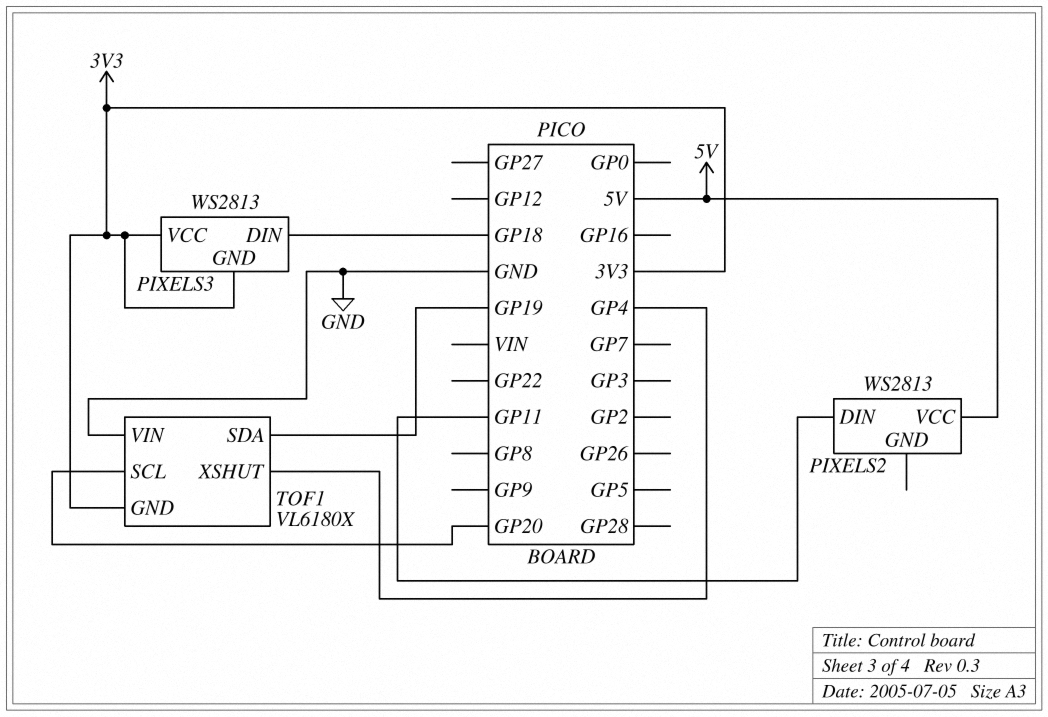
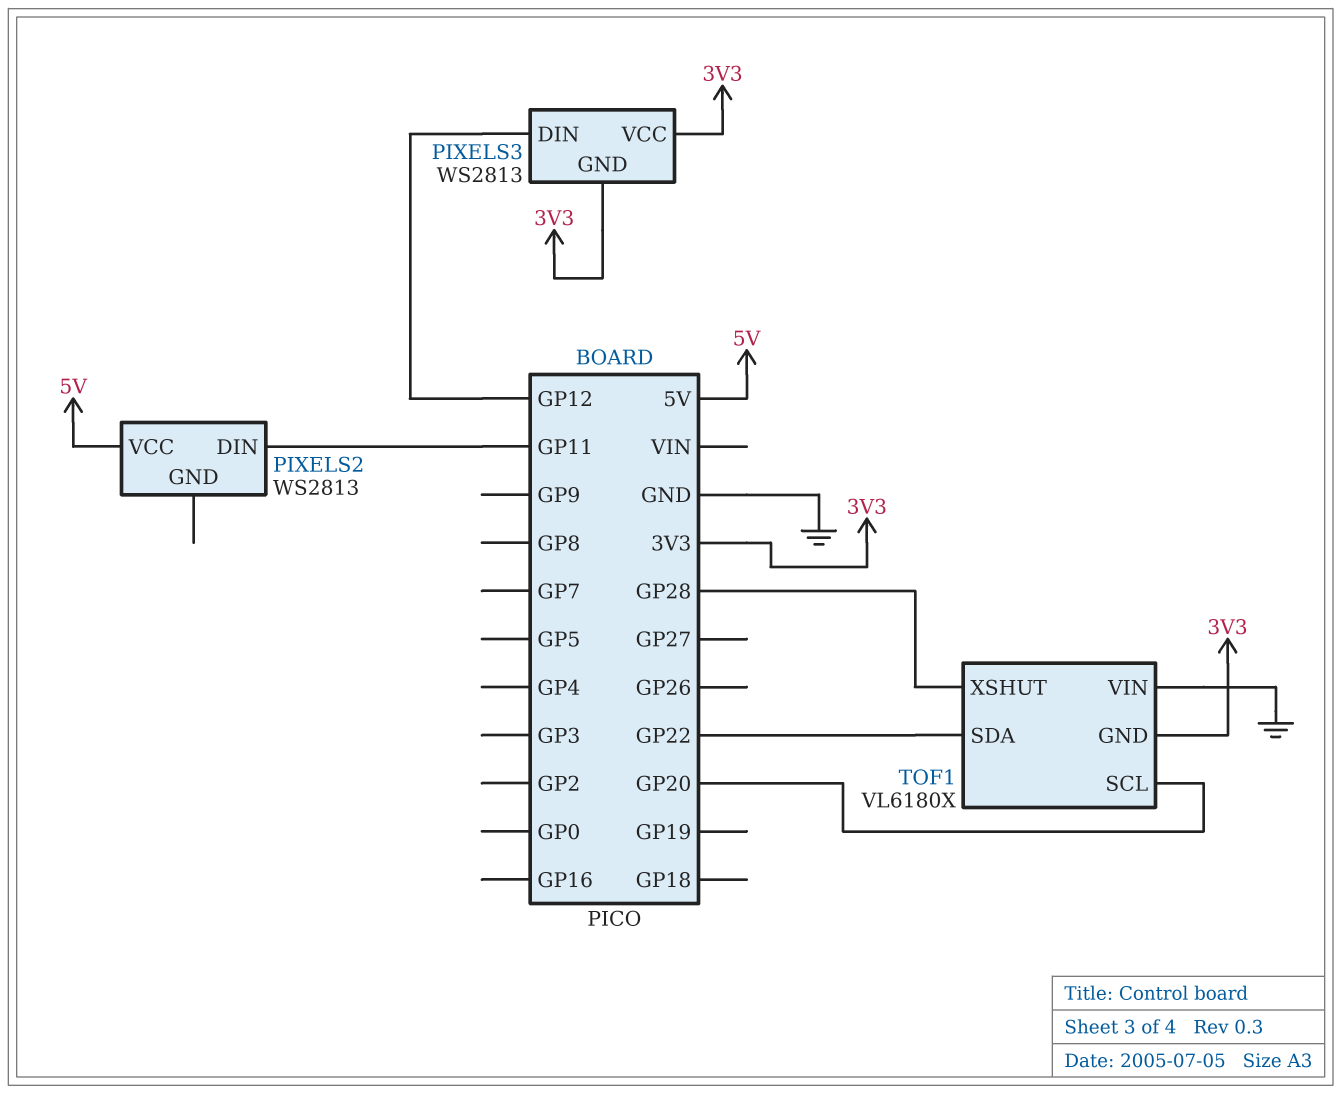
PIXELS3 pin DIN: GP18 -> GP12
TOF1 pin SDA: GP19 -> GP22
TOF1 pin XSHUT: GP4 -> GP28

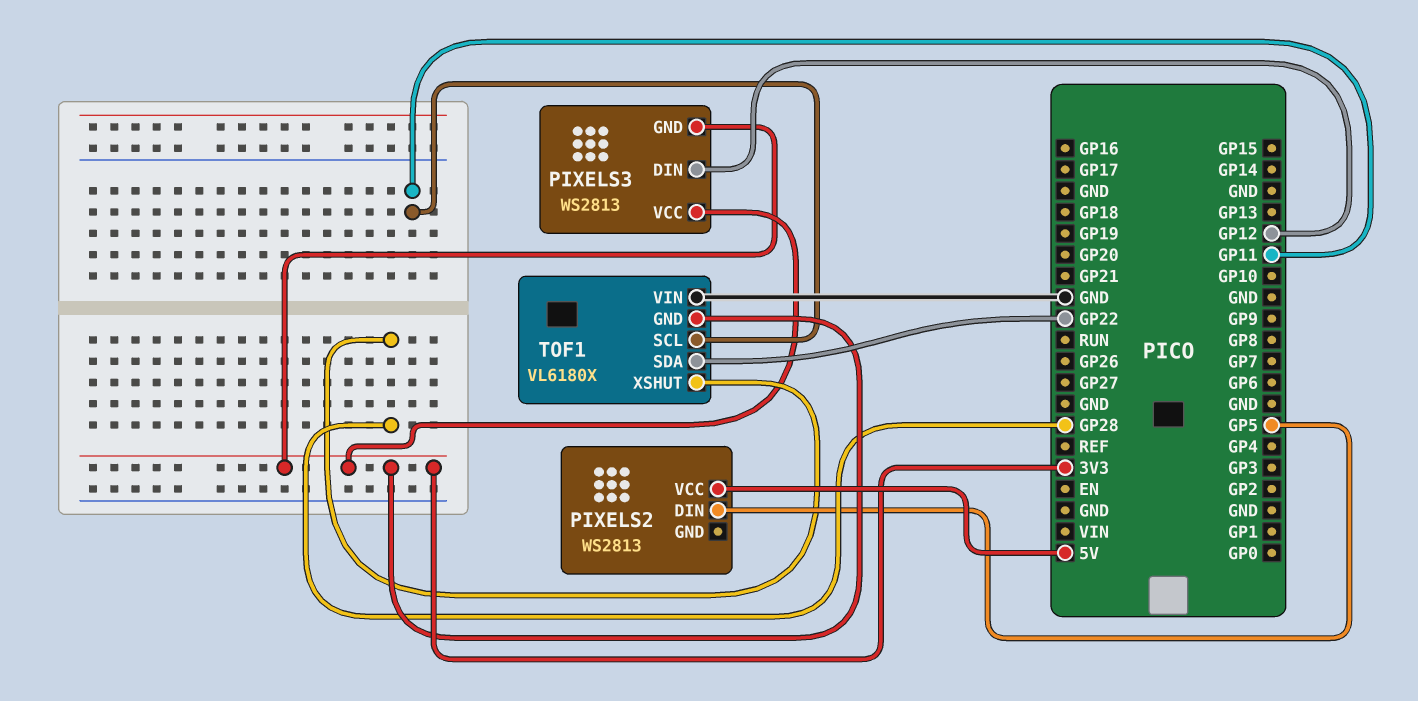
PIXELS2 pin DIN: GP11 -> GP5
TOF1 pin SCL: GP20 -> GP11

